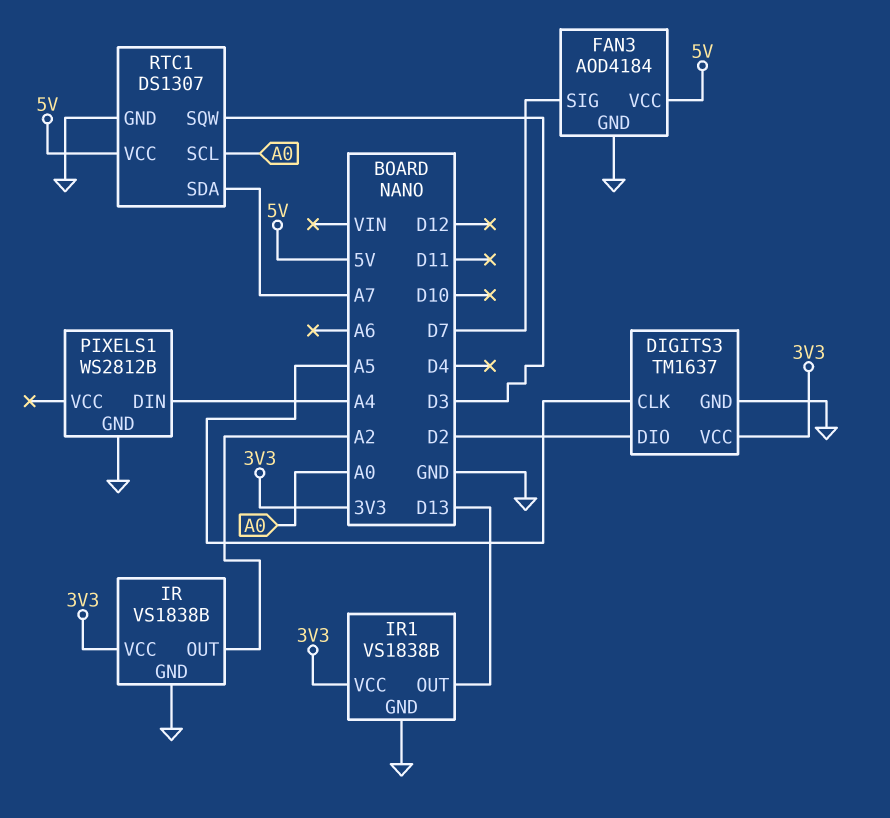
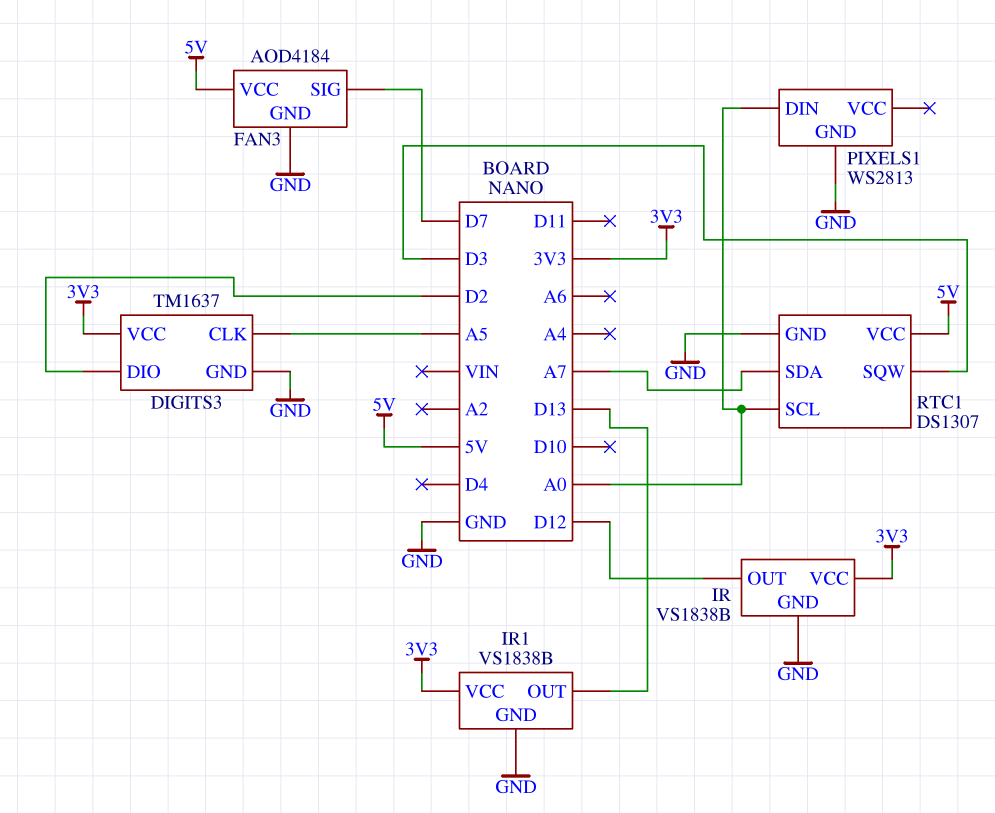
IR pin OUT: A2 -> D12
PIXELS1: WS2812B -> WS2813
PIXELS1 pin DIN: A4 -> A0

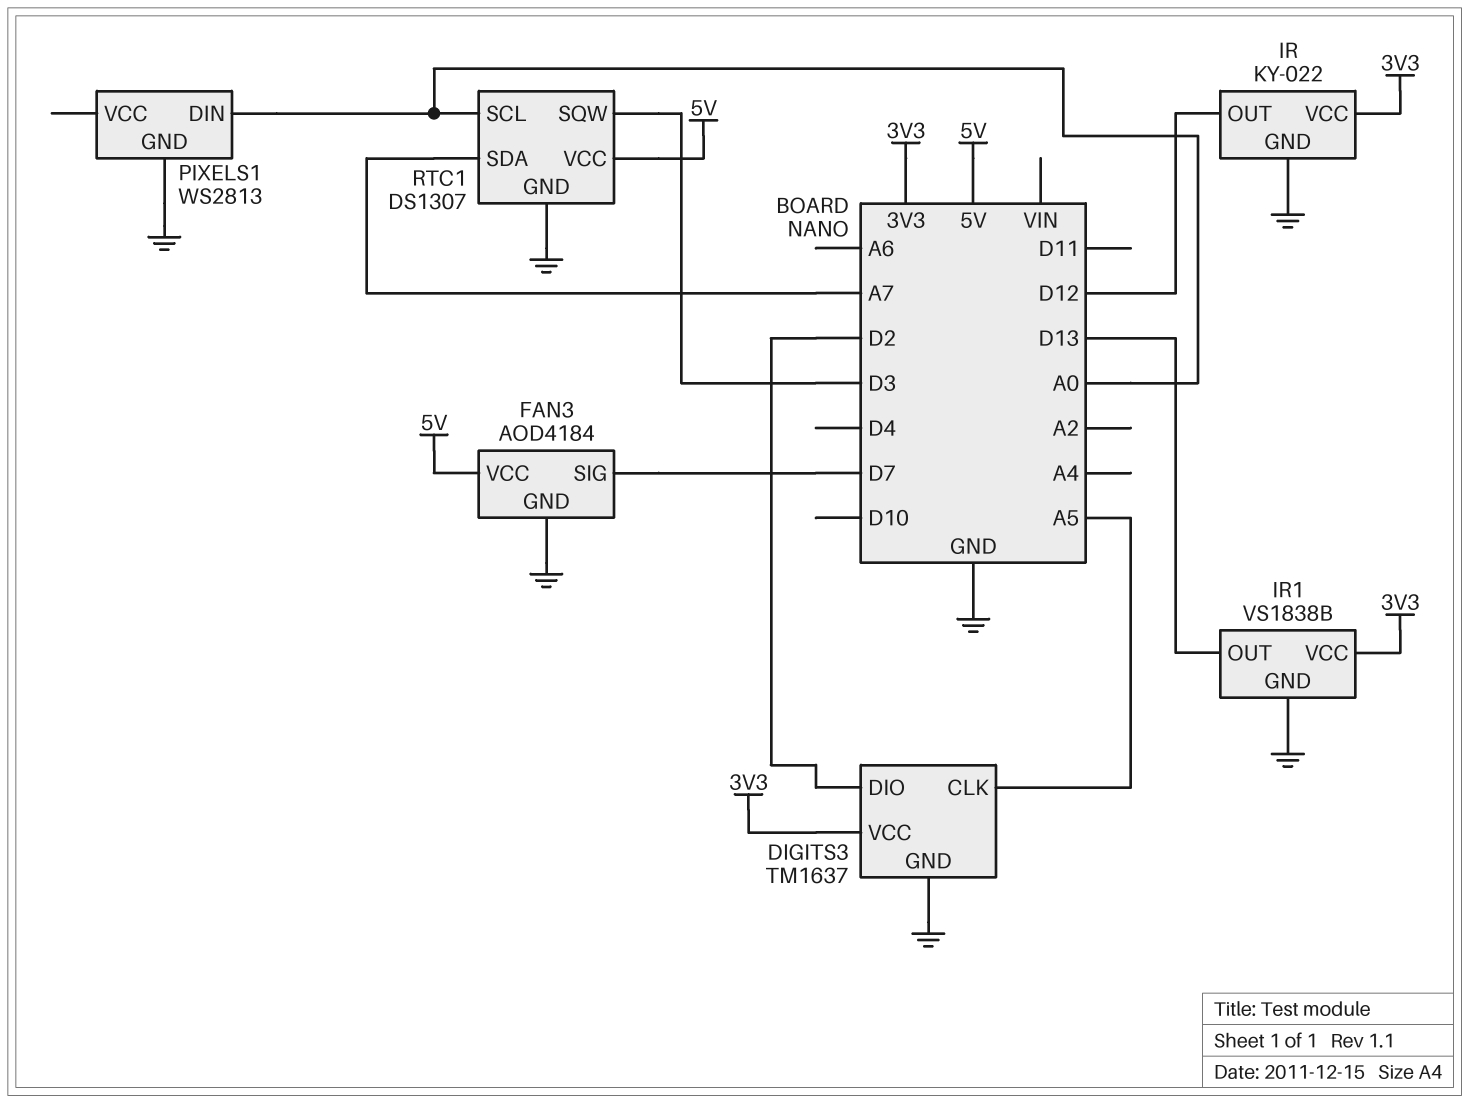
IR: VS1838B -> KY-022

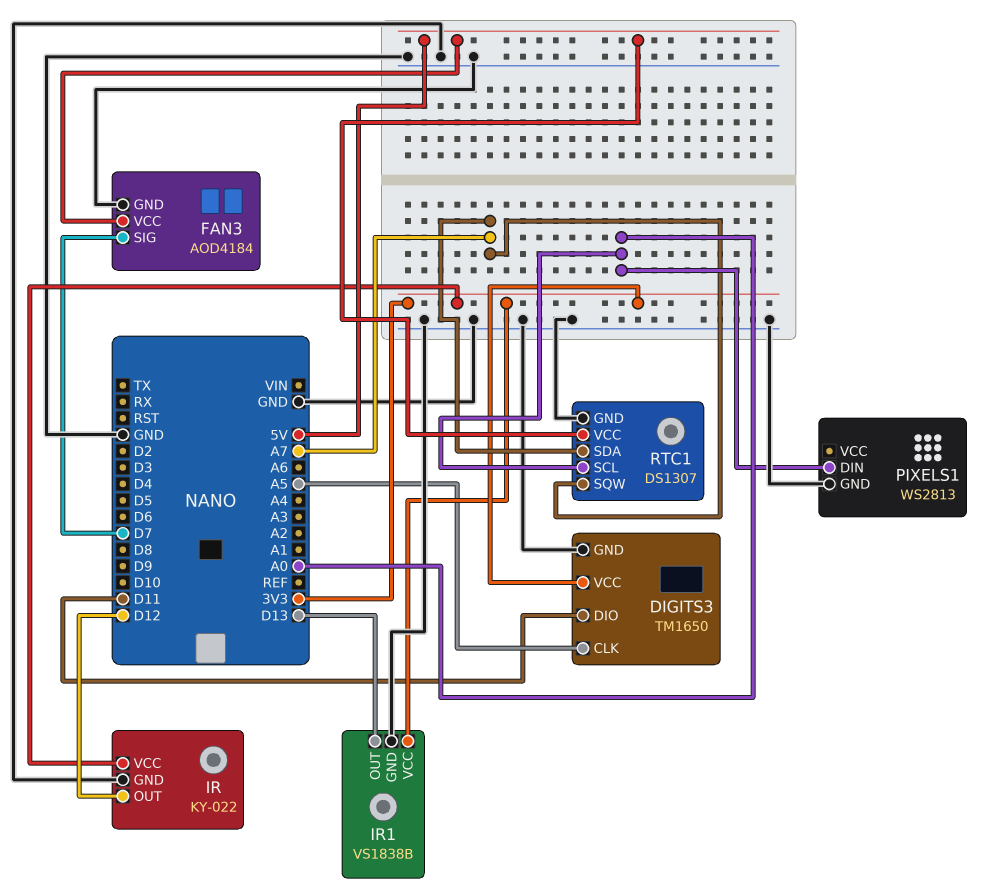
DIGITS3: TM1637 -> TM1650
DIGITS3 pin DIO: D2 -> D11
RTC1 pin SQW: D3 -> A7

